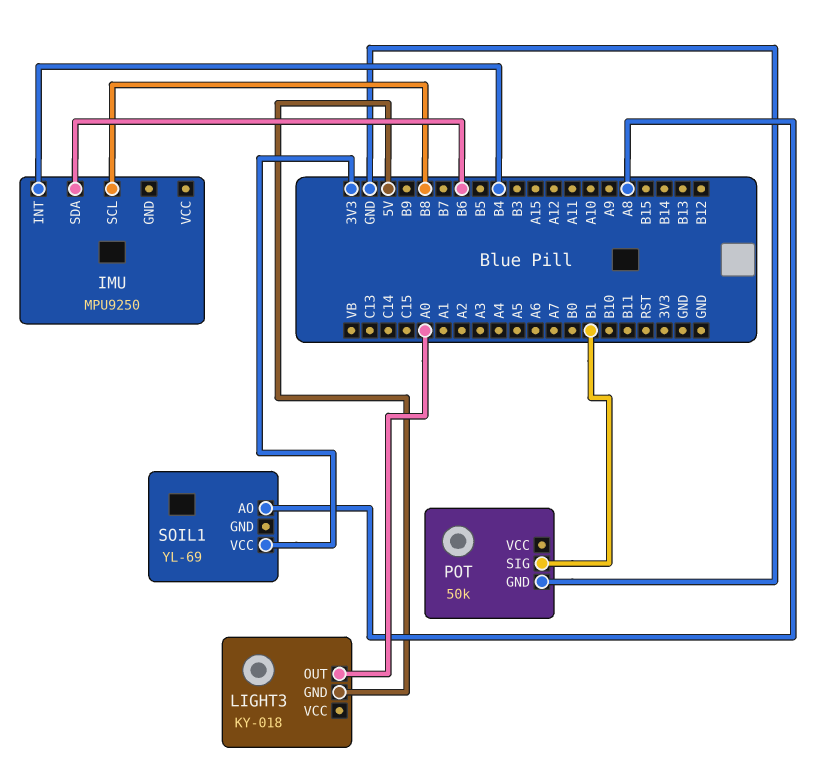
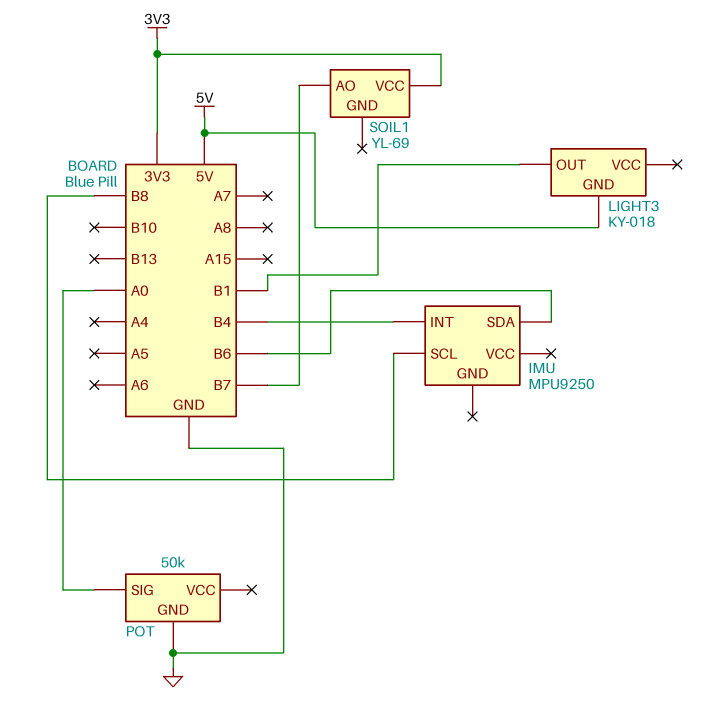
LIGHT3 pin OUT: A0 -> B1
POT pin SIG: B1 -> A0
SOIL1 pin AO: A8 -> B7

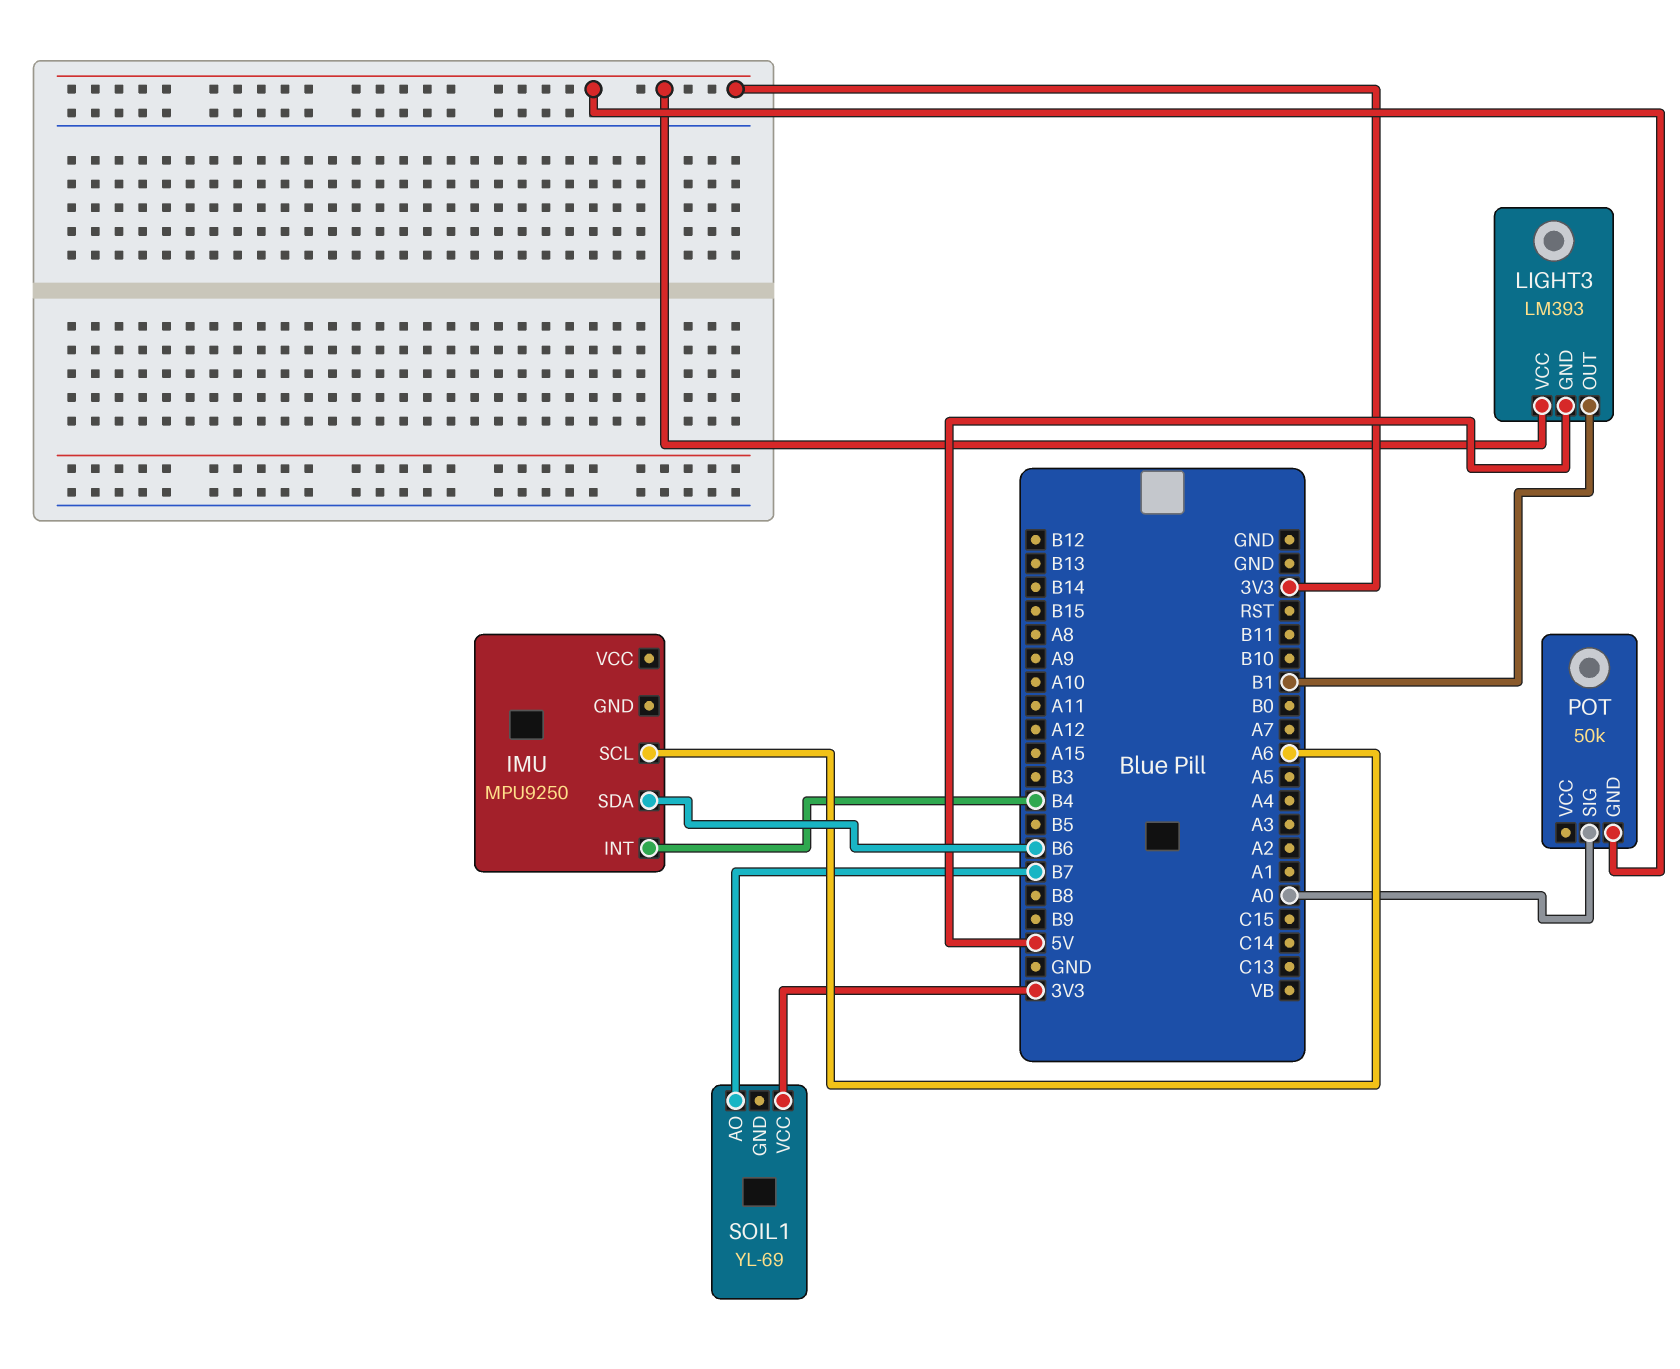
IMU pin SCL: B8 -> A6
LIGHT3: KY-018 -> LM393
LIGHT3 pin VCC: none -> 3V3
POT pin GND: GND -> 3V3

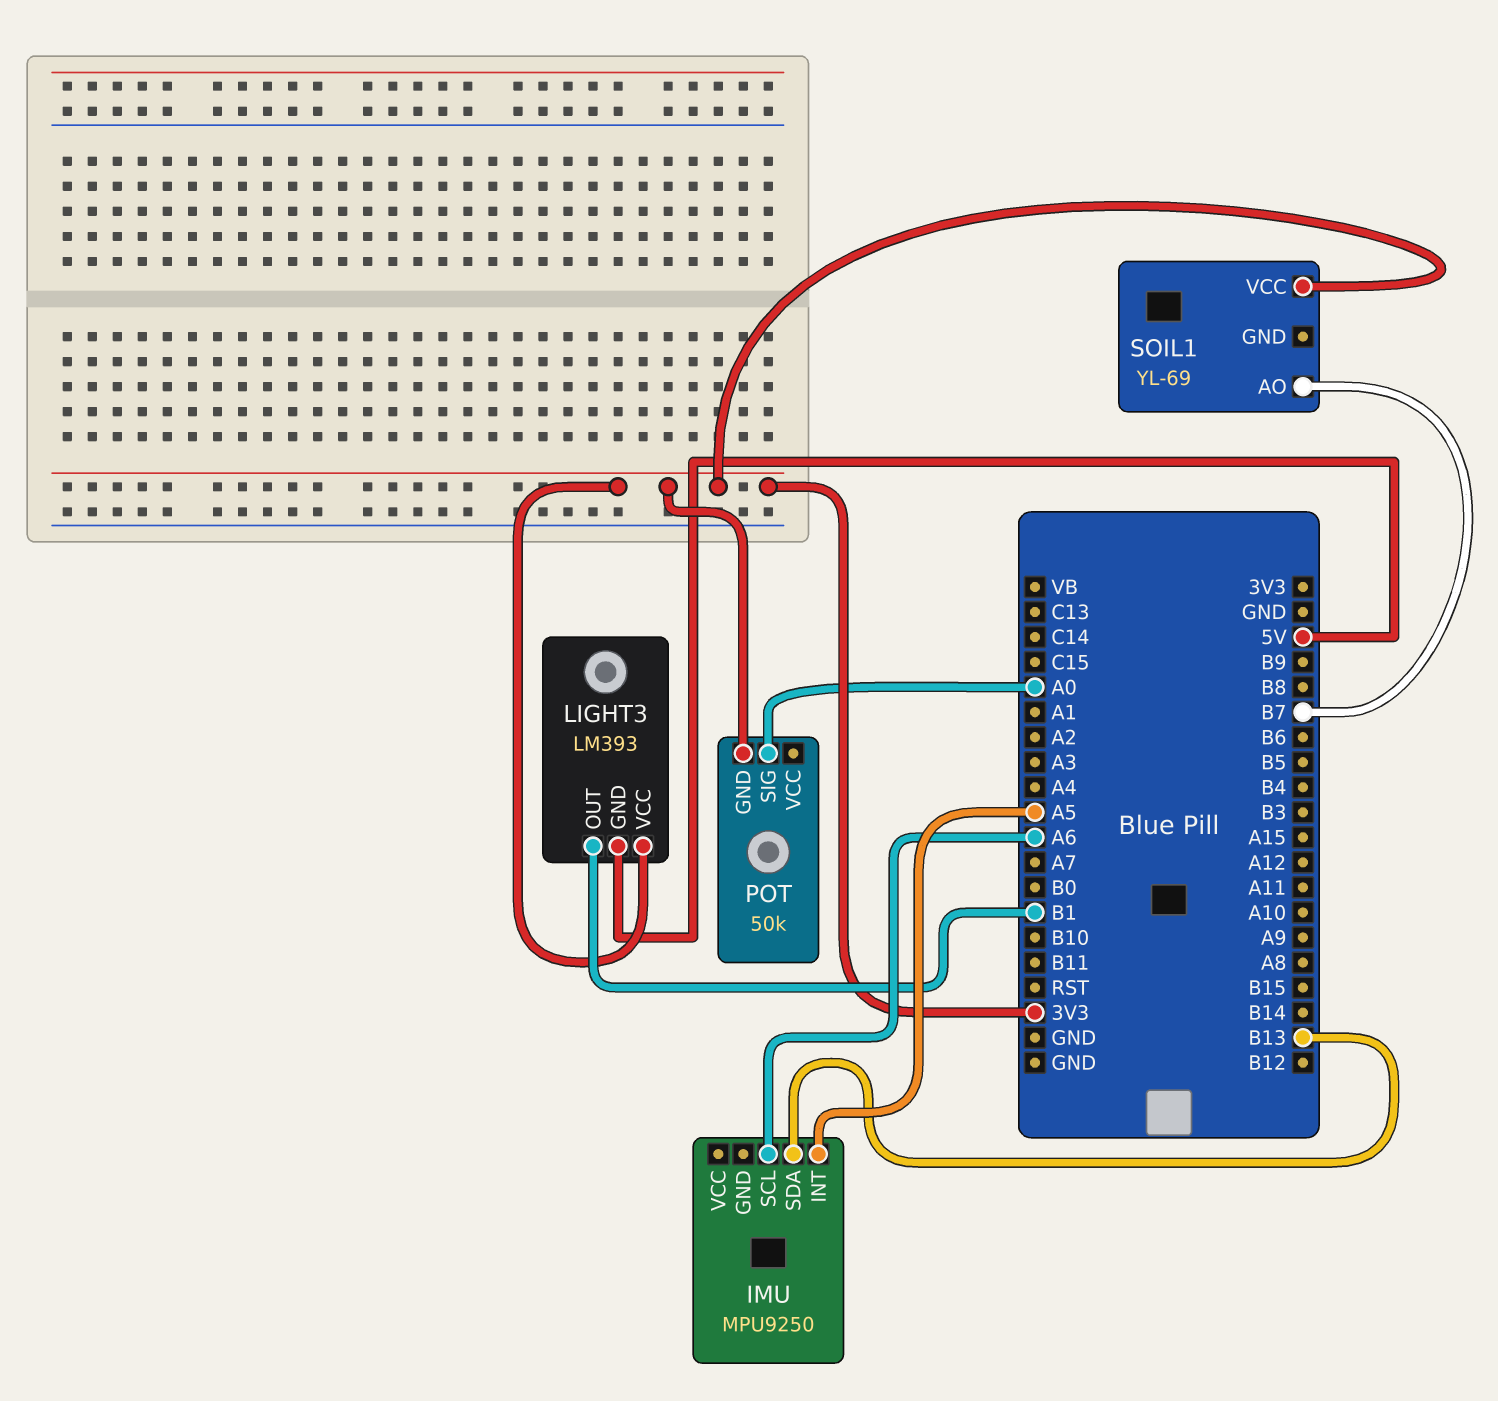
IMU pin INT: B4 -> A5
IMU pin SDA: B6 -> B13

